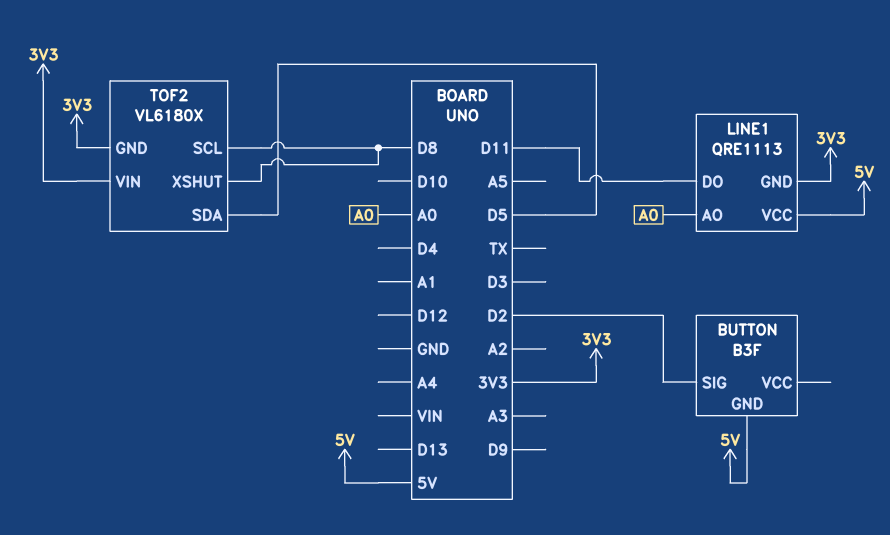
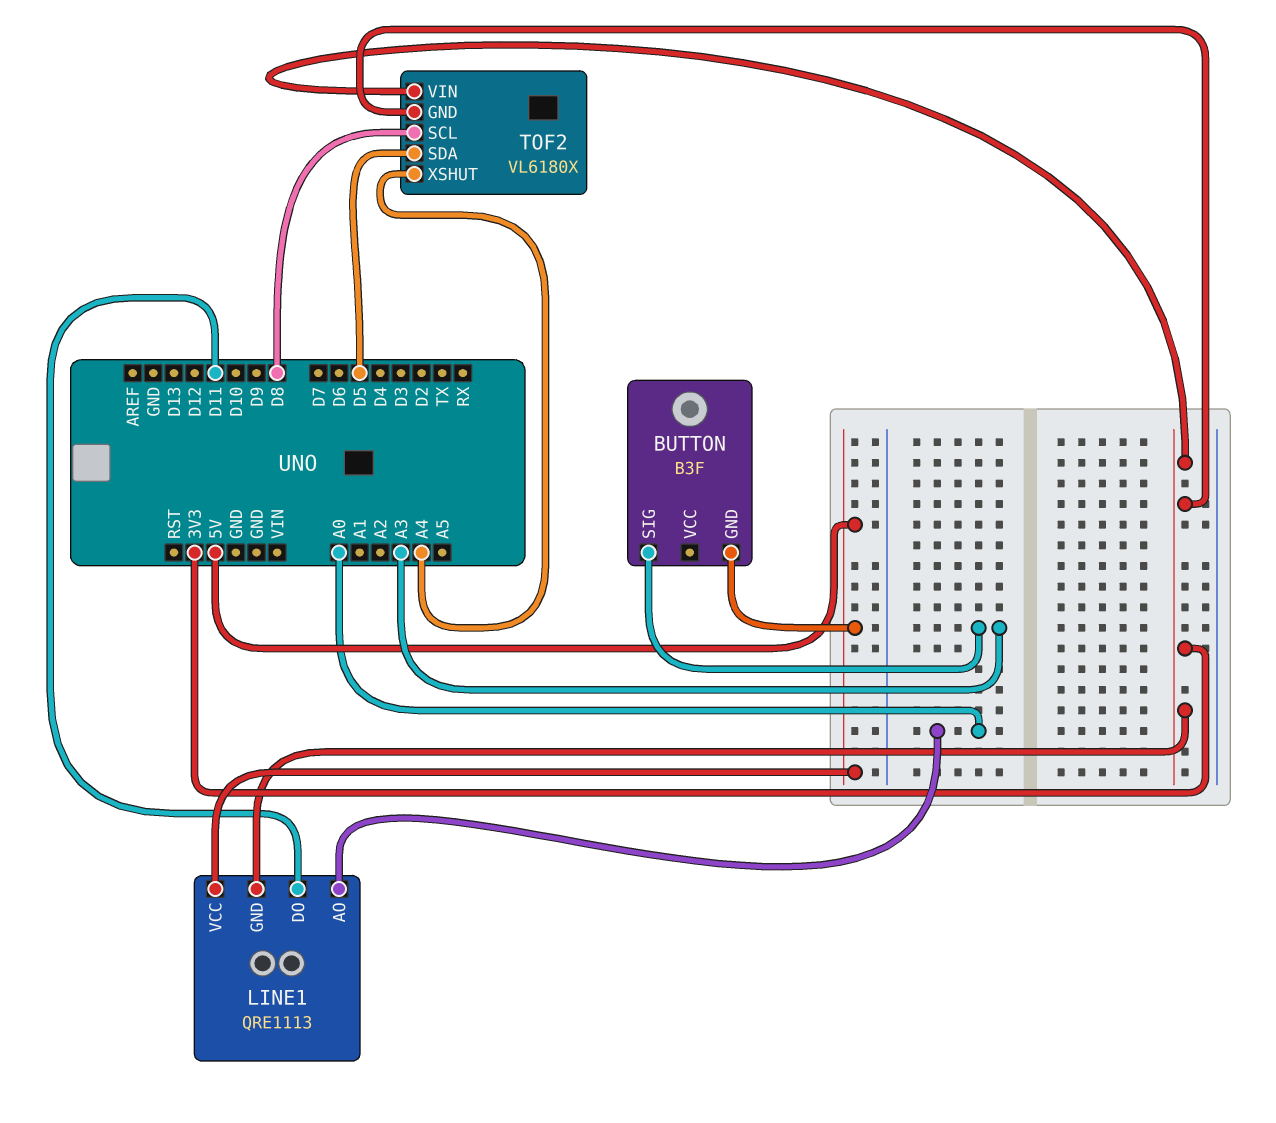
BUTTON pin SIG: D2 -> A3
TOF2 pin XSHUT: D8 -> A4

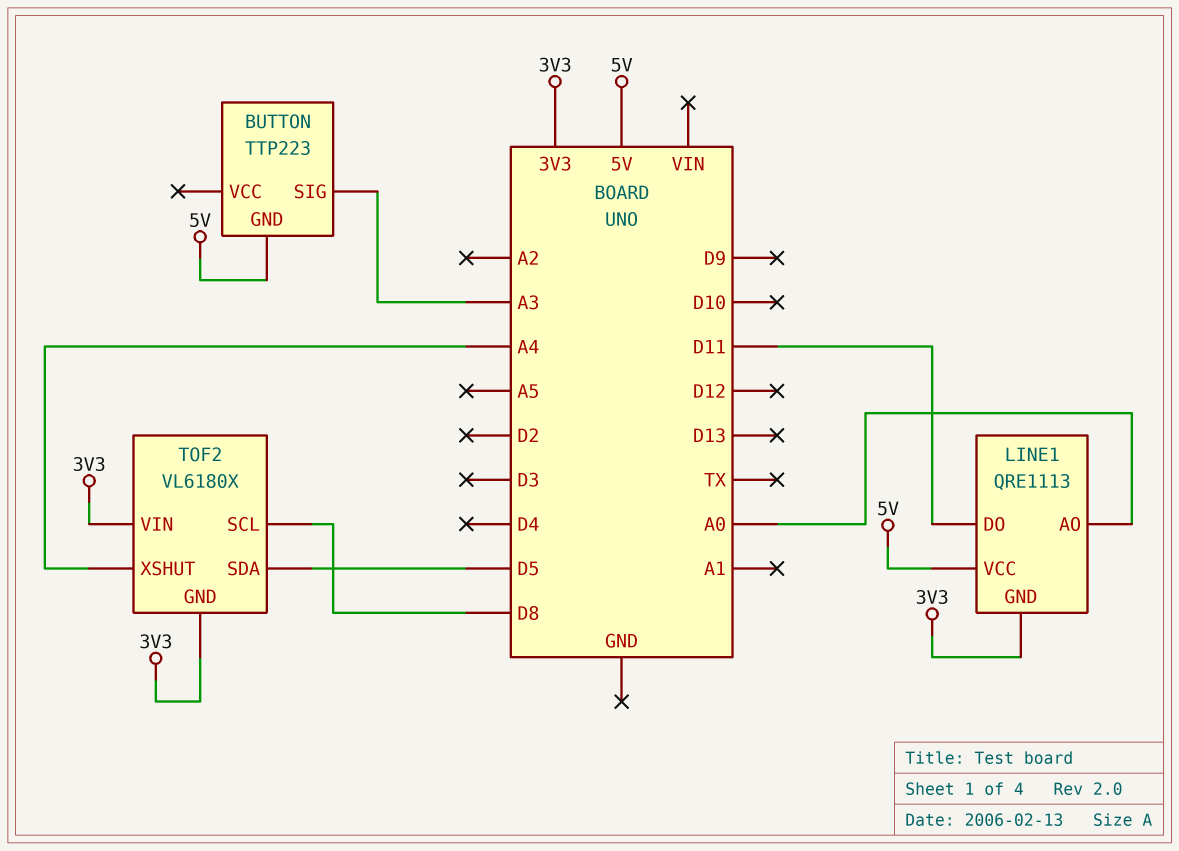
BUTTON: B3F -> TTP223

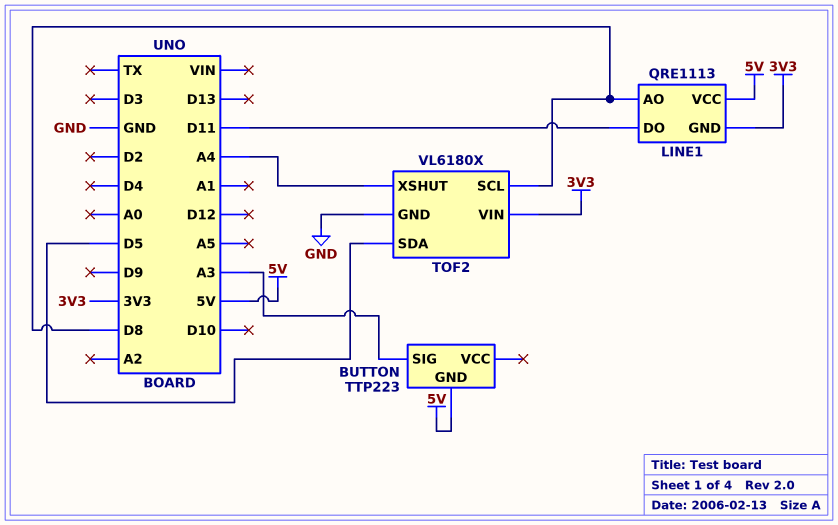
LINE1 pin AO: A0 -> D8
TOF2 pin GND: 3V3 -> GND

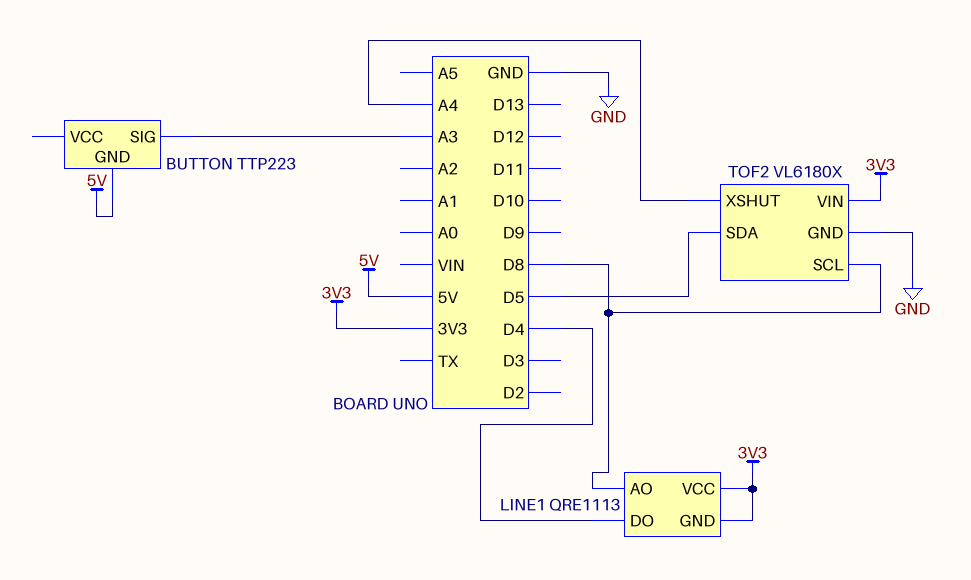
LINE1 pin DO: D11 -> D4
LINE1 pin VCC: 5V -> 3V3

